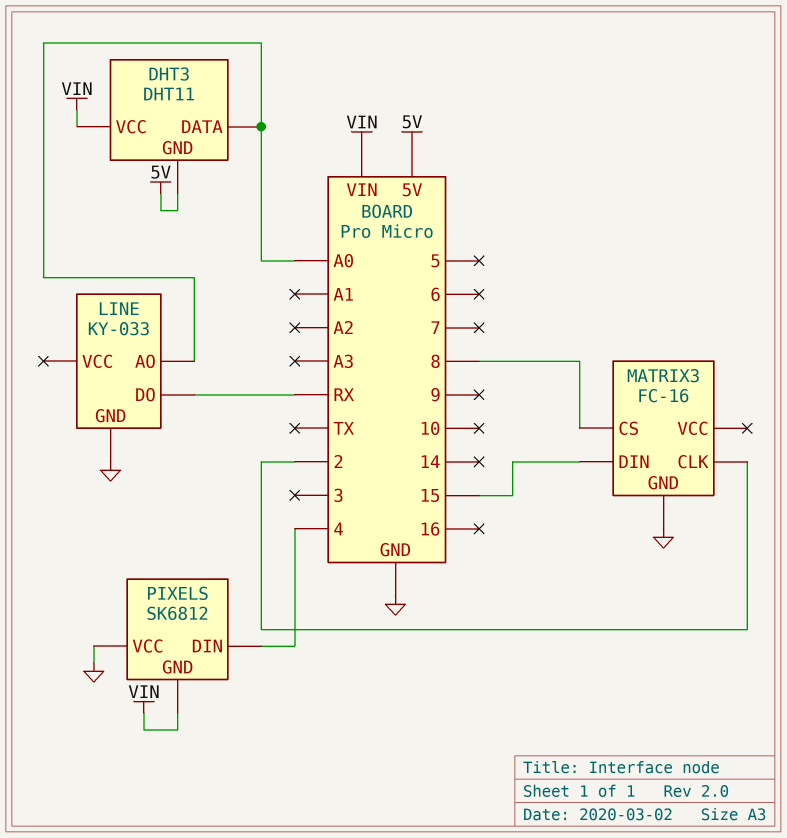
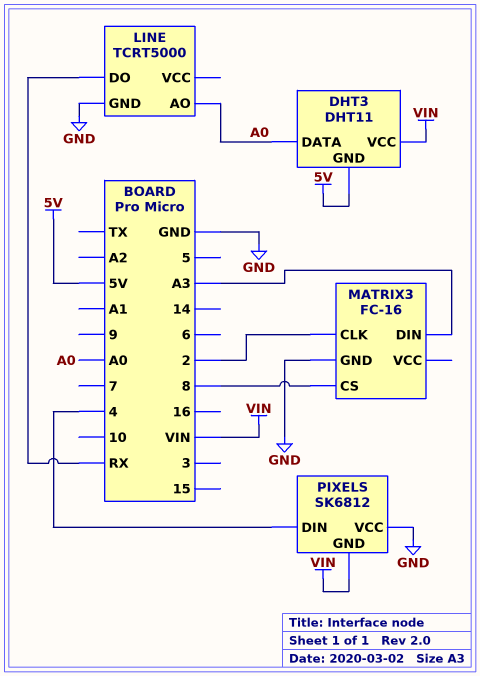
LINE: KY-033 -> TCRT5000
MATRIX3 pin DIN: 15 -> A3

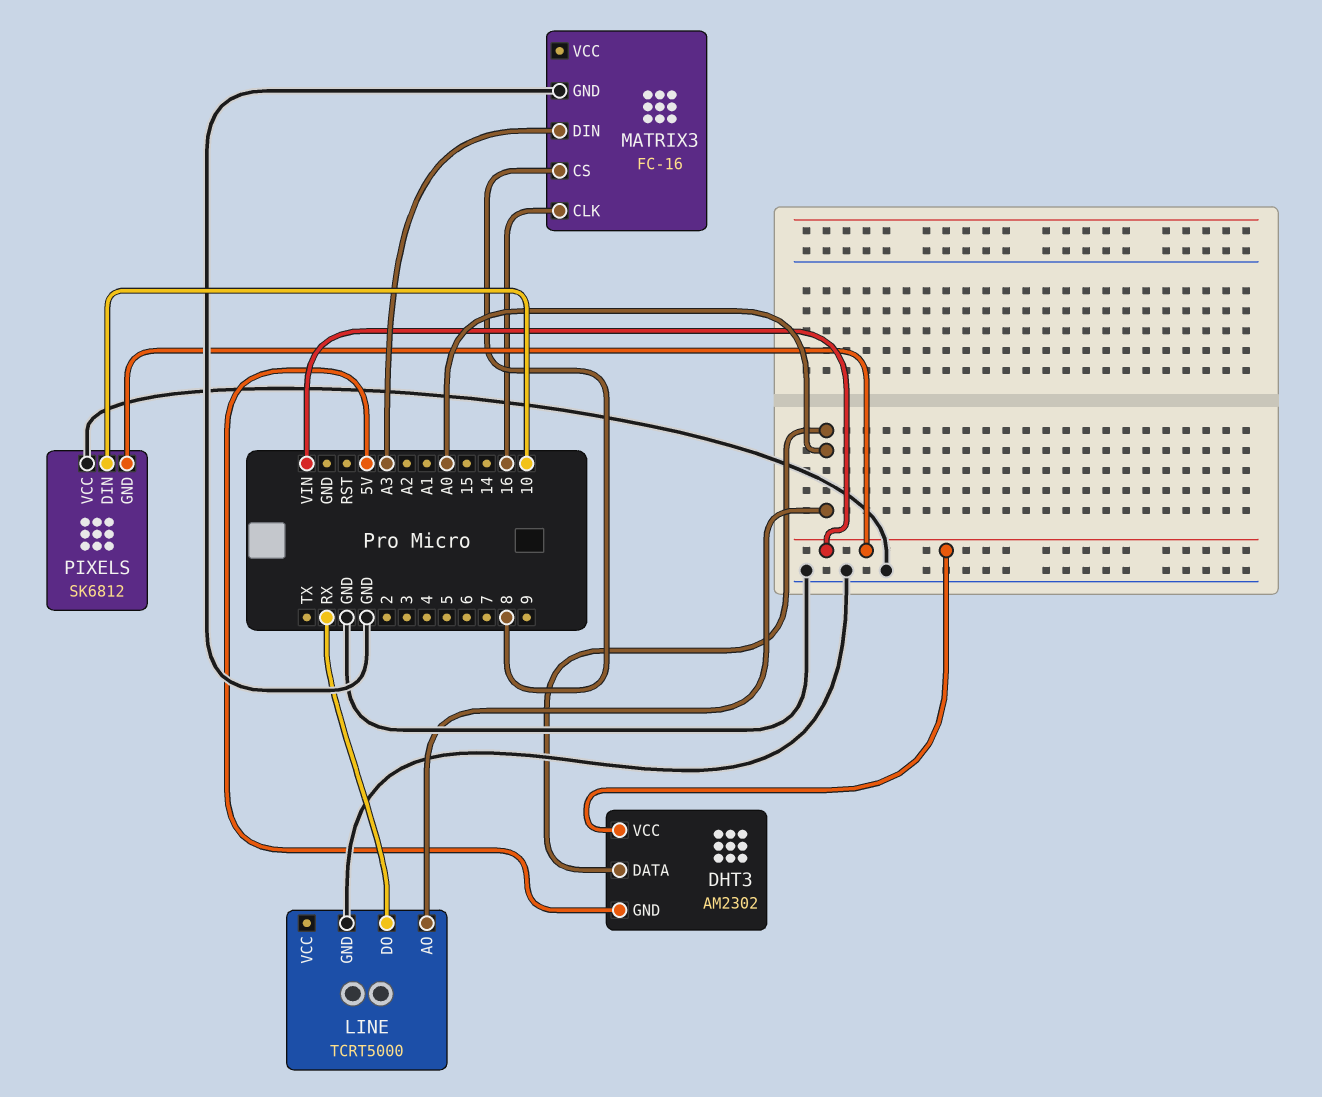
DHT3: DHT11 -> AM2302
MATRIX3 pin CLK: 2 -> 16
PIXELS pin DIN: 4 -> 10

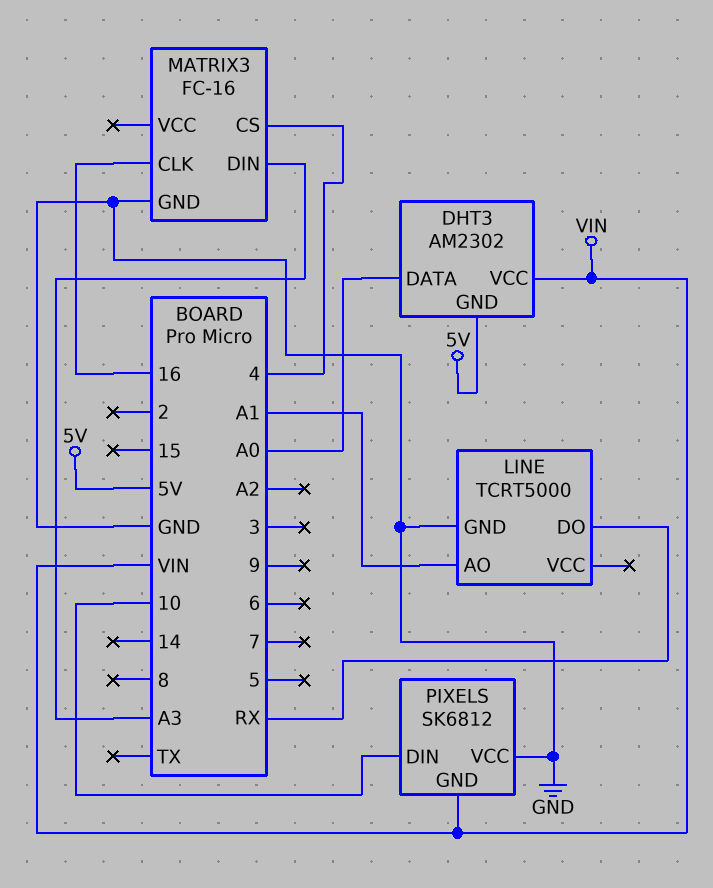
LINE pin AO: A0 -> A1
MATRIX3 pin CS: 8 -> 4

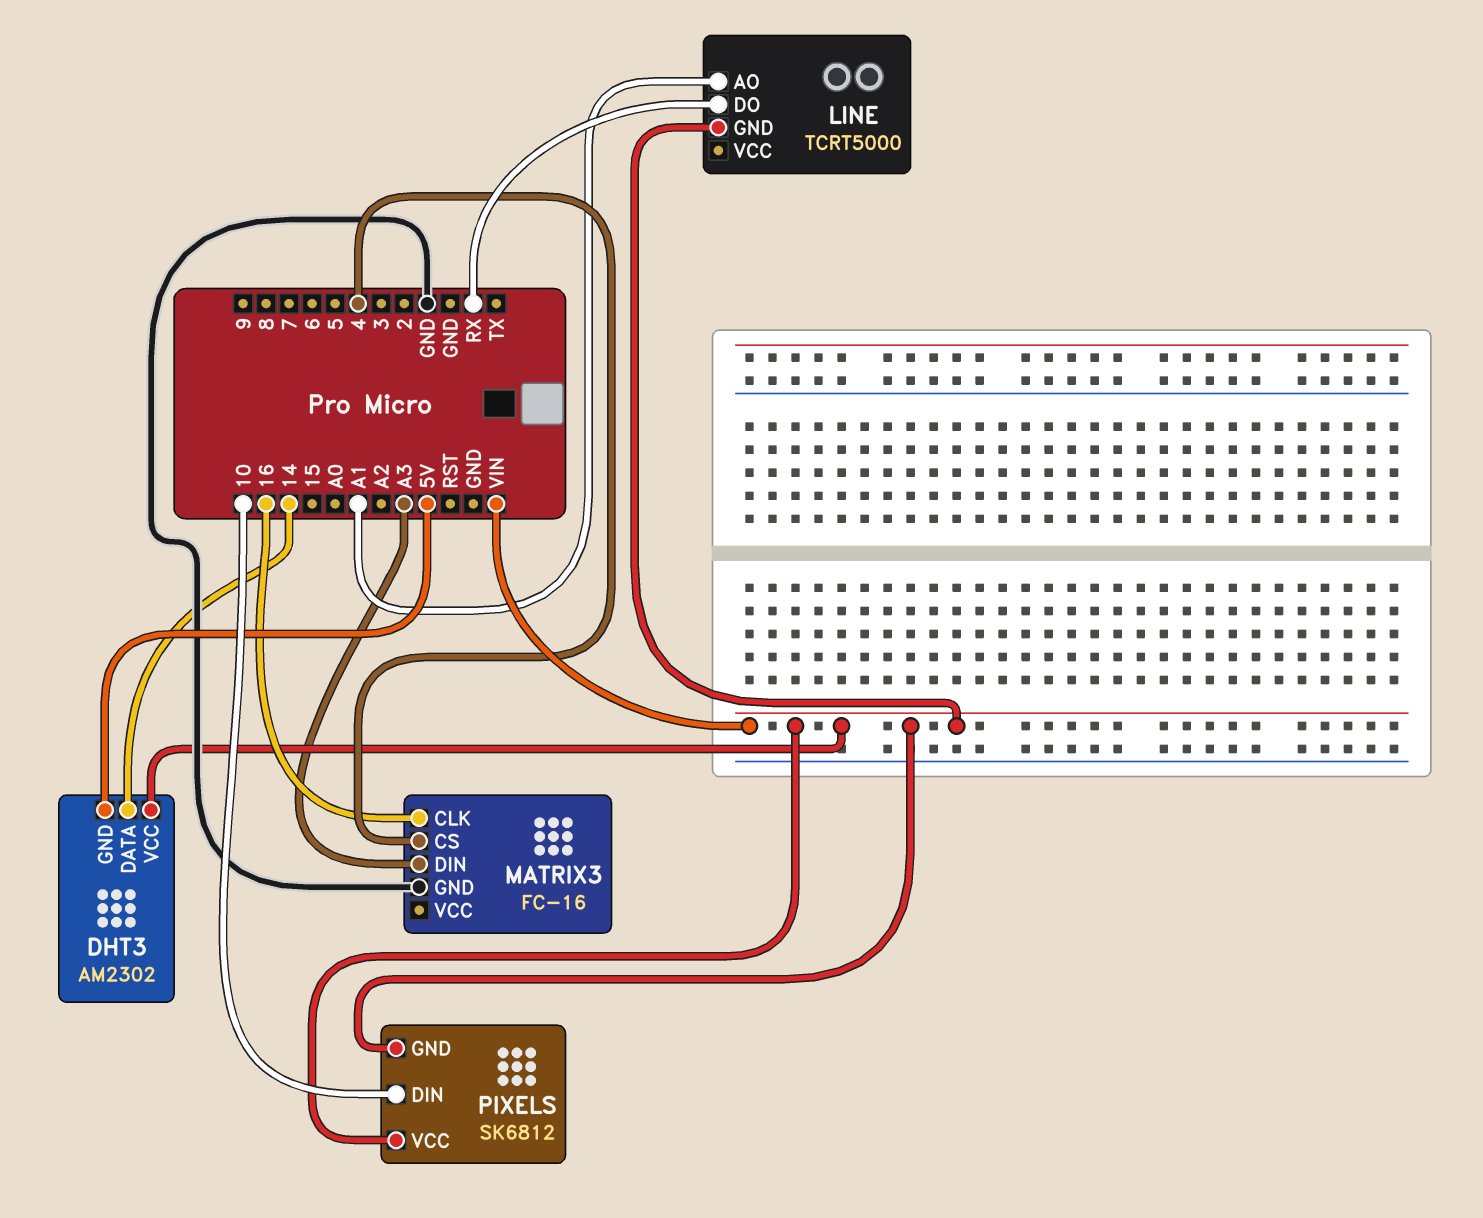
DHT3 pin DATA: A0 -> 14
LINE pin GND: GND -> VIN
PIXELS pin VCC: GND -> VIN

